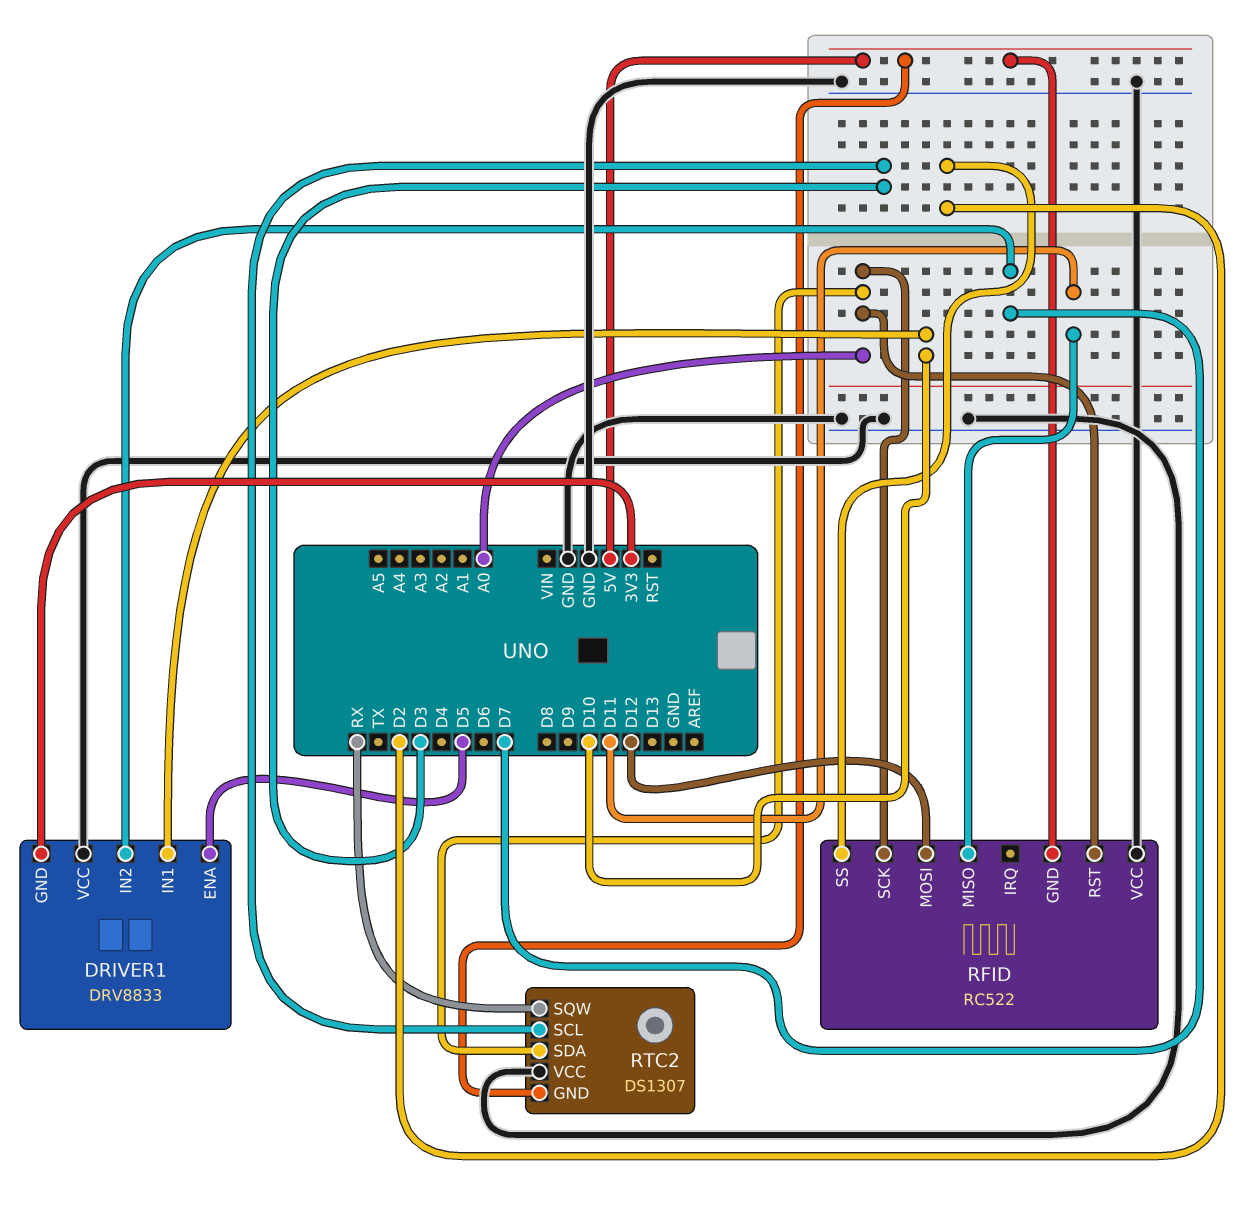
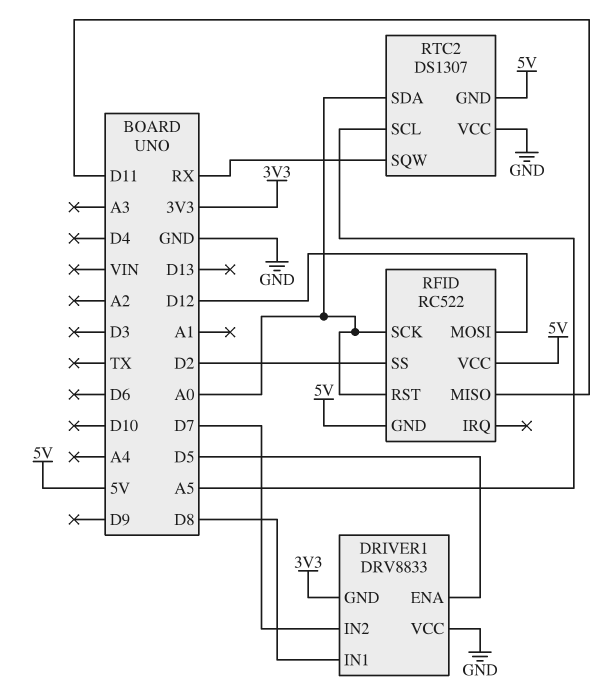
DRIVER1 pin IN1: D10 -> D8
RFID pin VCC: GND -> 5V
RTC2 pin SCL: D3 -> A5

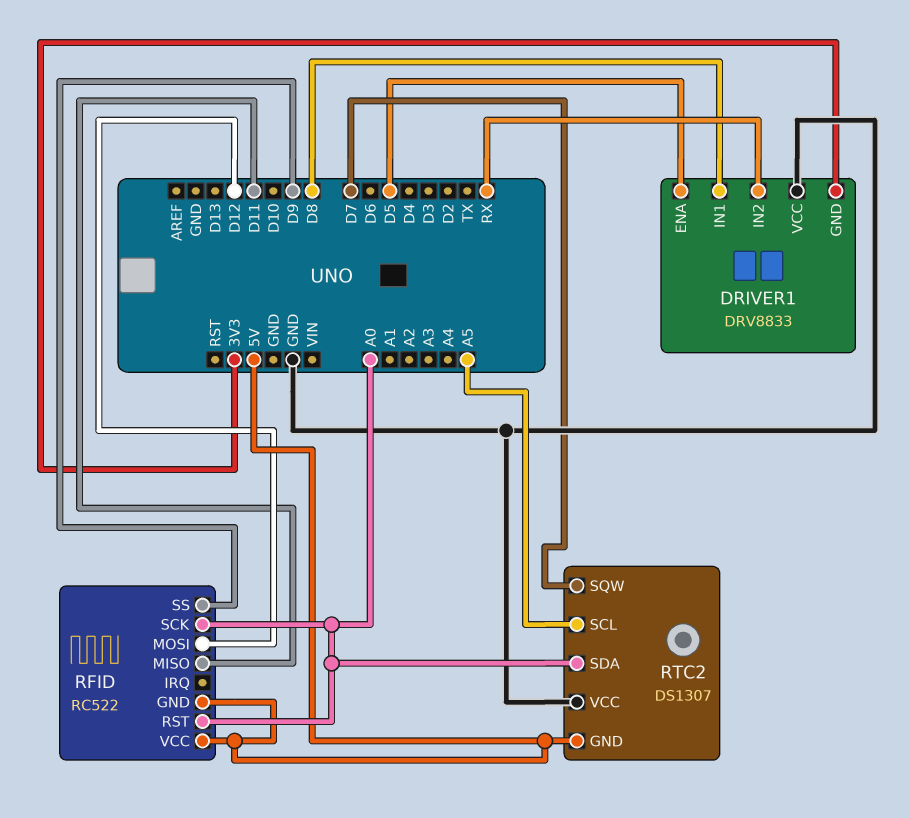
DRIVER1 pin IN2: D7 -> RX
RFID pin SS: D2 -> D9
RTC2 pin SQW: RX -> D7

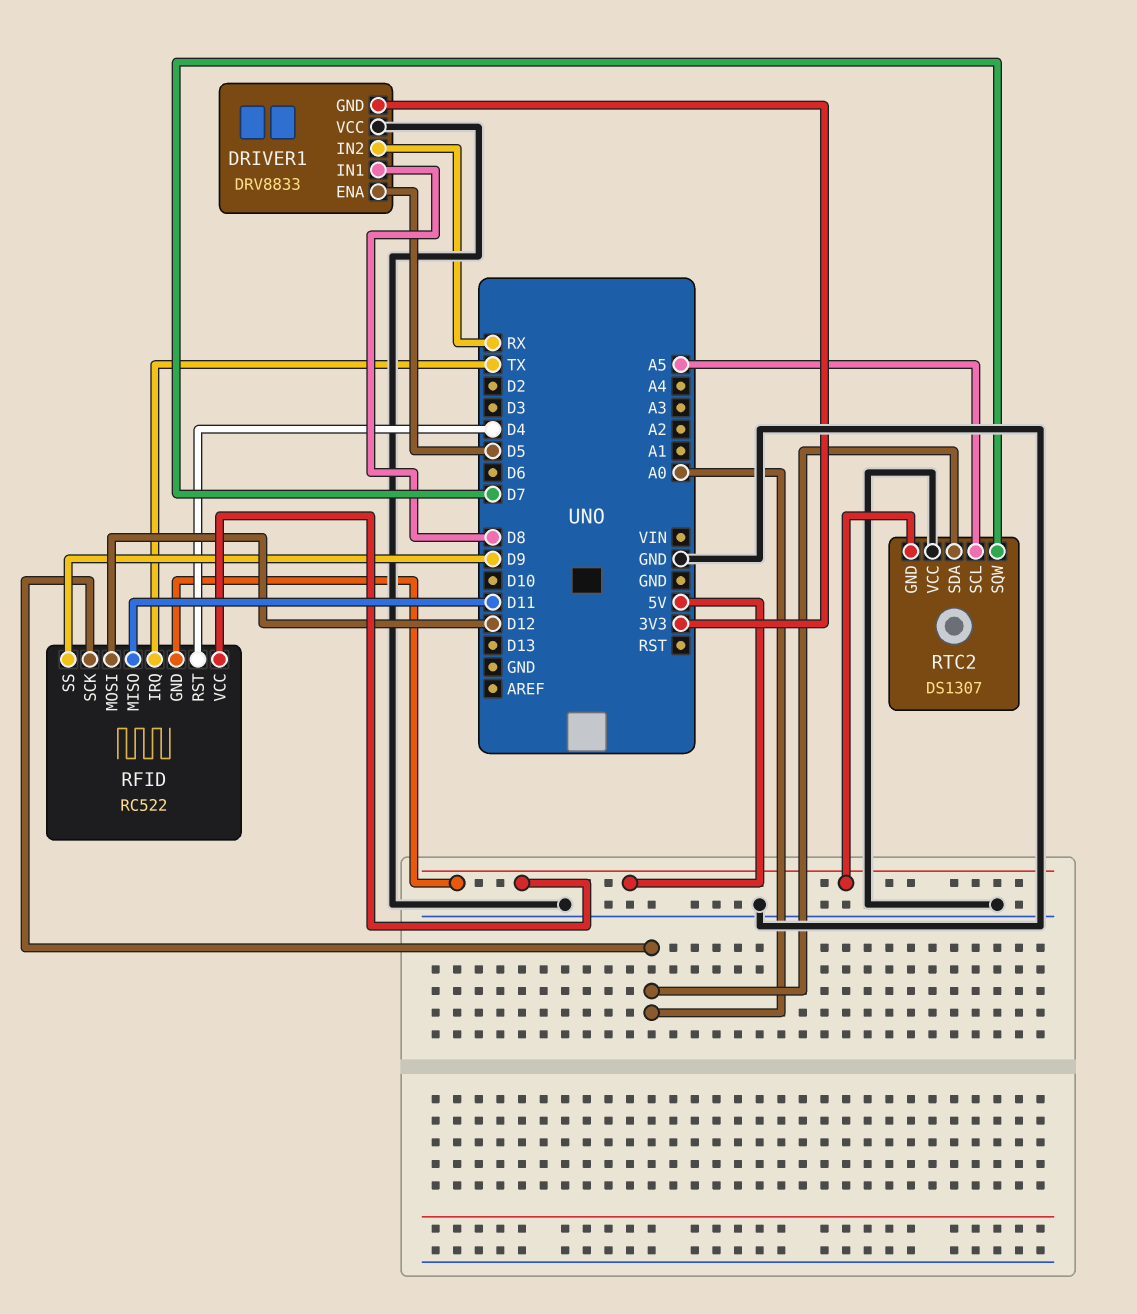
RFID pin IRQ: none -> TX
RFID pin RST: A0 -> D4

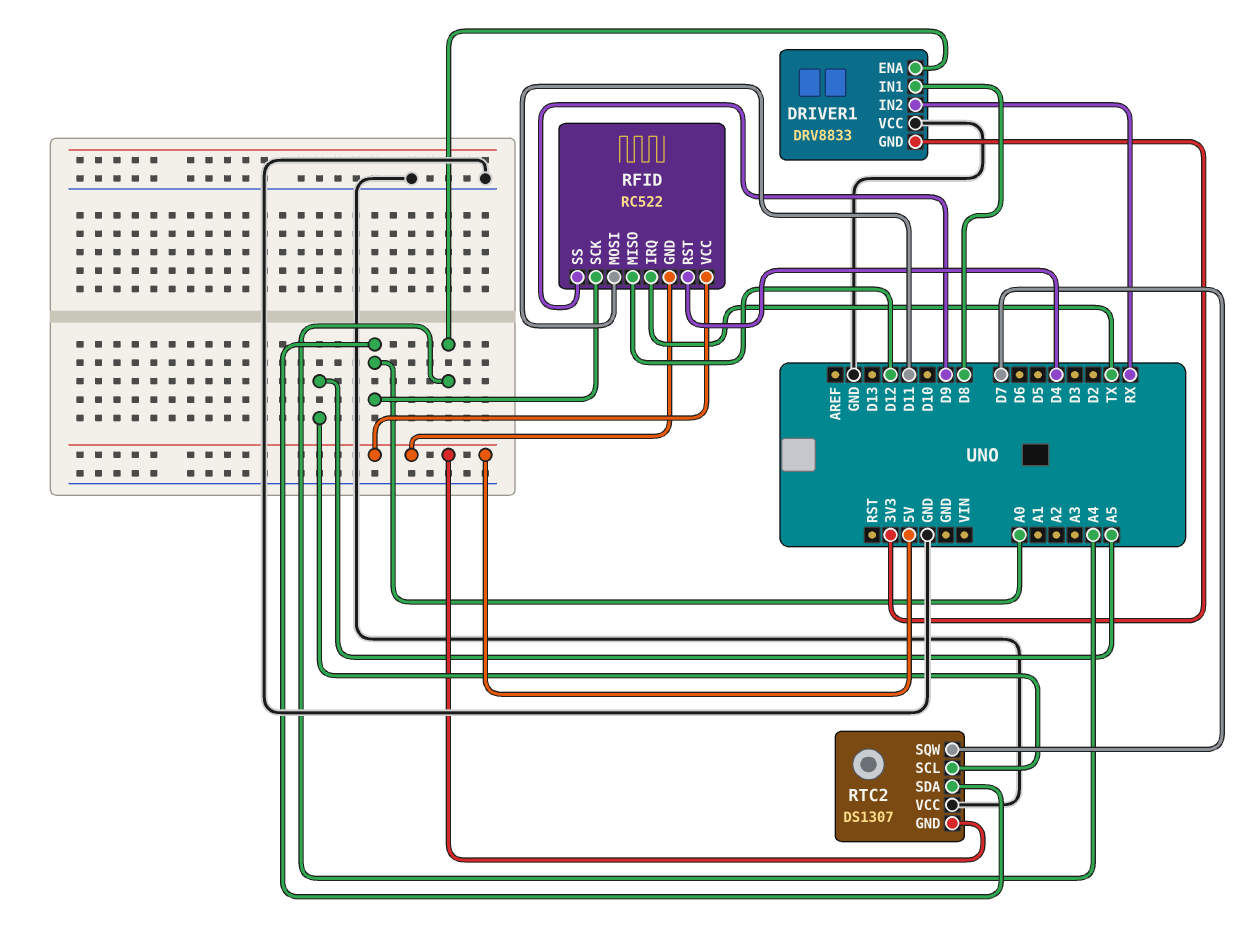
DRIVER1 pin ENA: D5 -> A4
RFID pin MISO: D11 -> D12
RFID pin MOSI: D12 -> D11

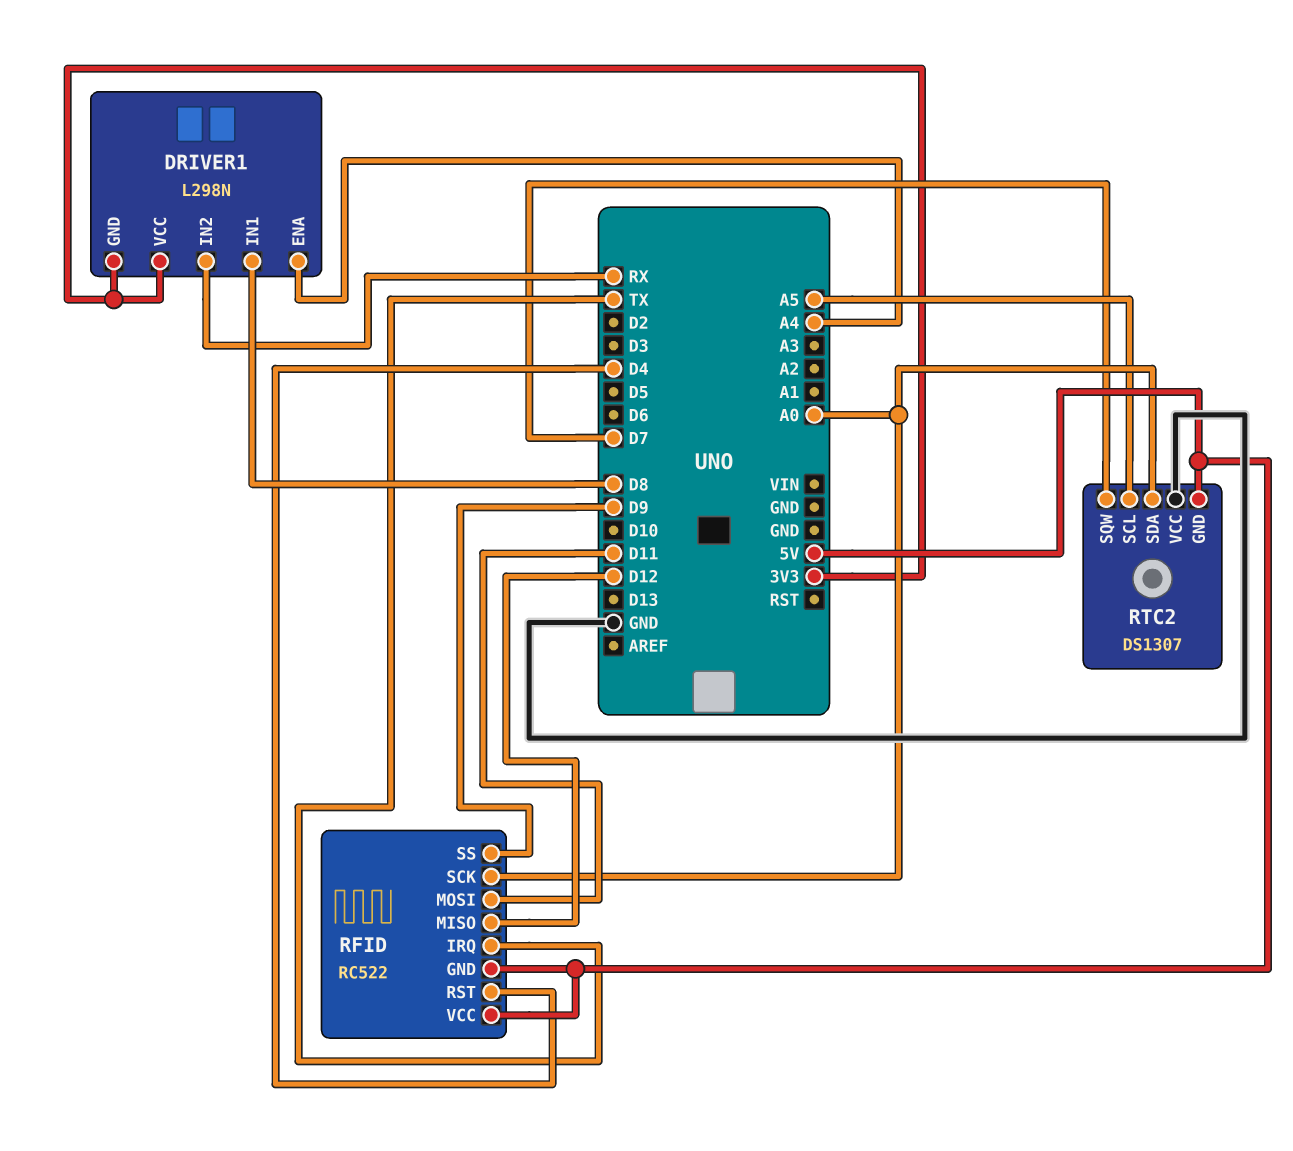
DRIVER1: DRV8833 -> L298N
DRIVER1 pin VCC: GND -> 3V3

